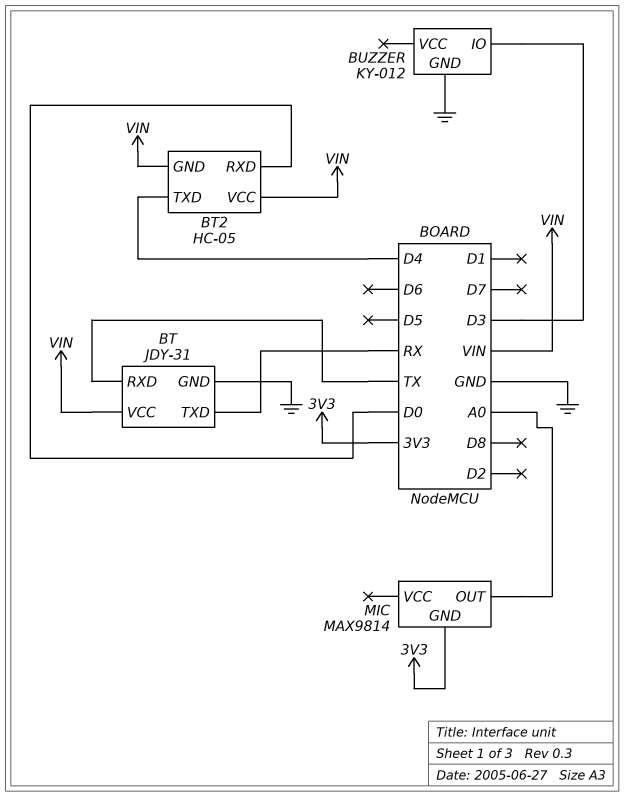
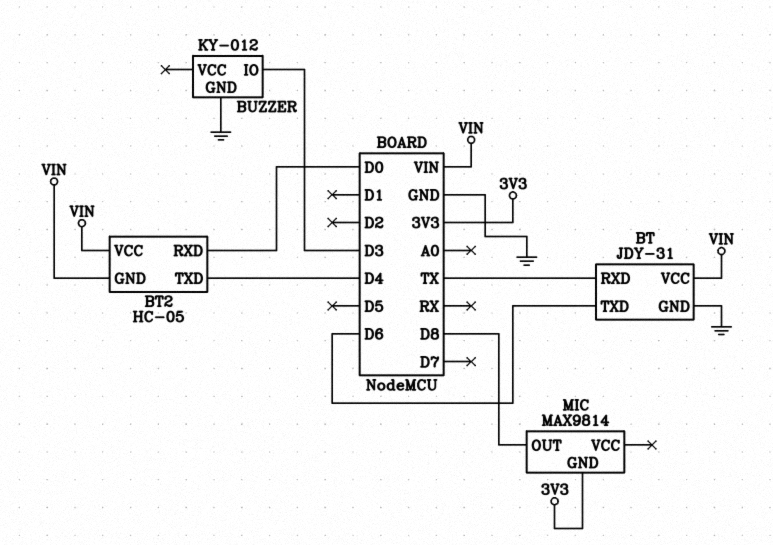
BT pin TXD: RX -> D6
MIC pin OUT: A0 -> D8

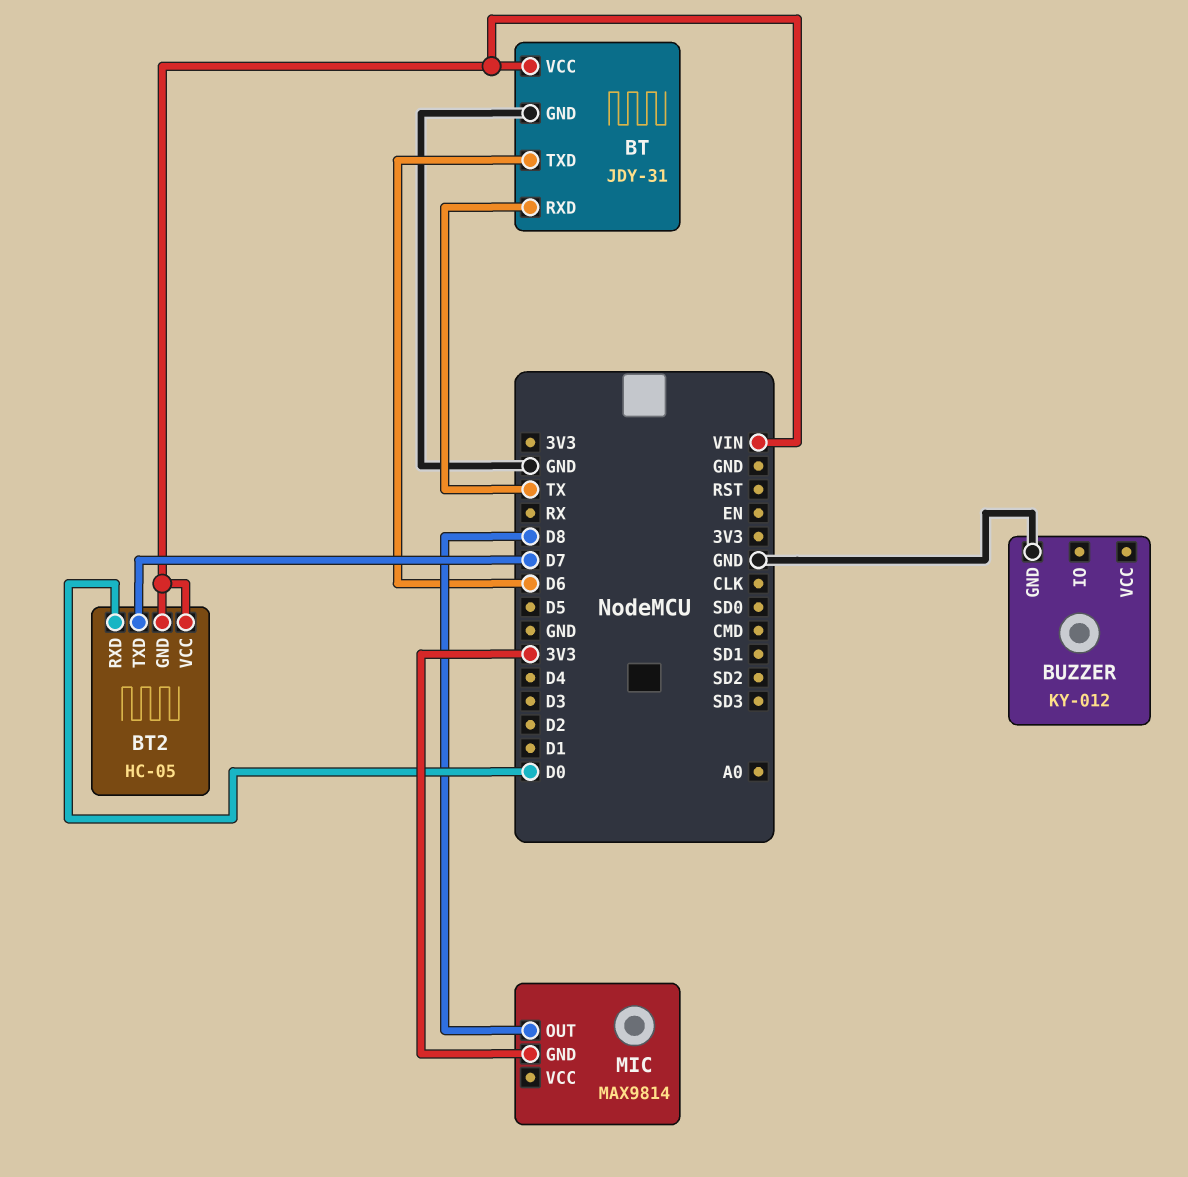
BT2 pin TXD: D4 -> D7
BUZZER pin IO: D3 -> none

